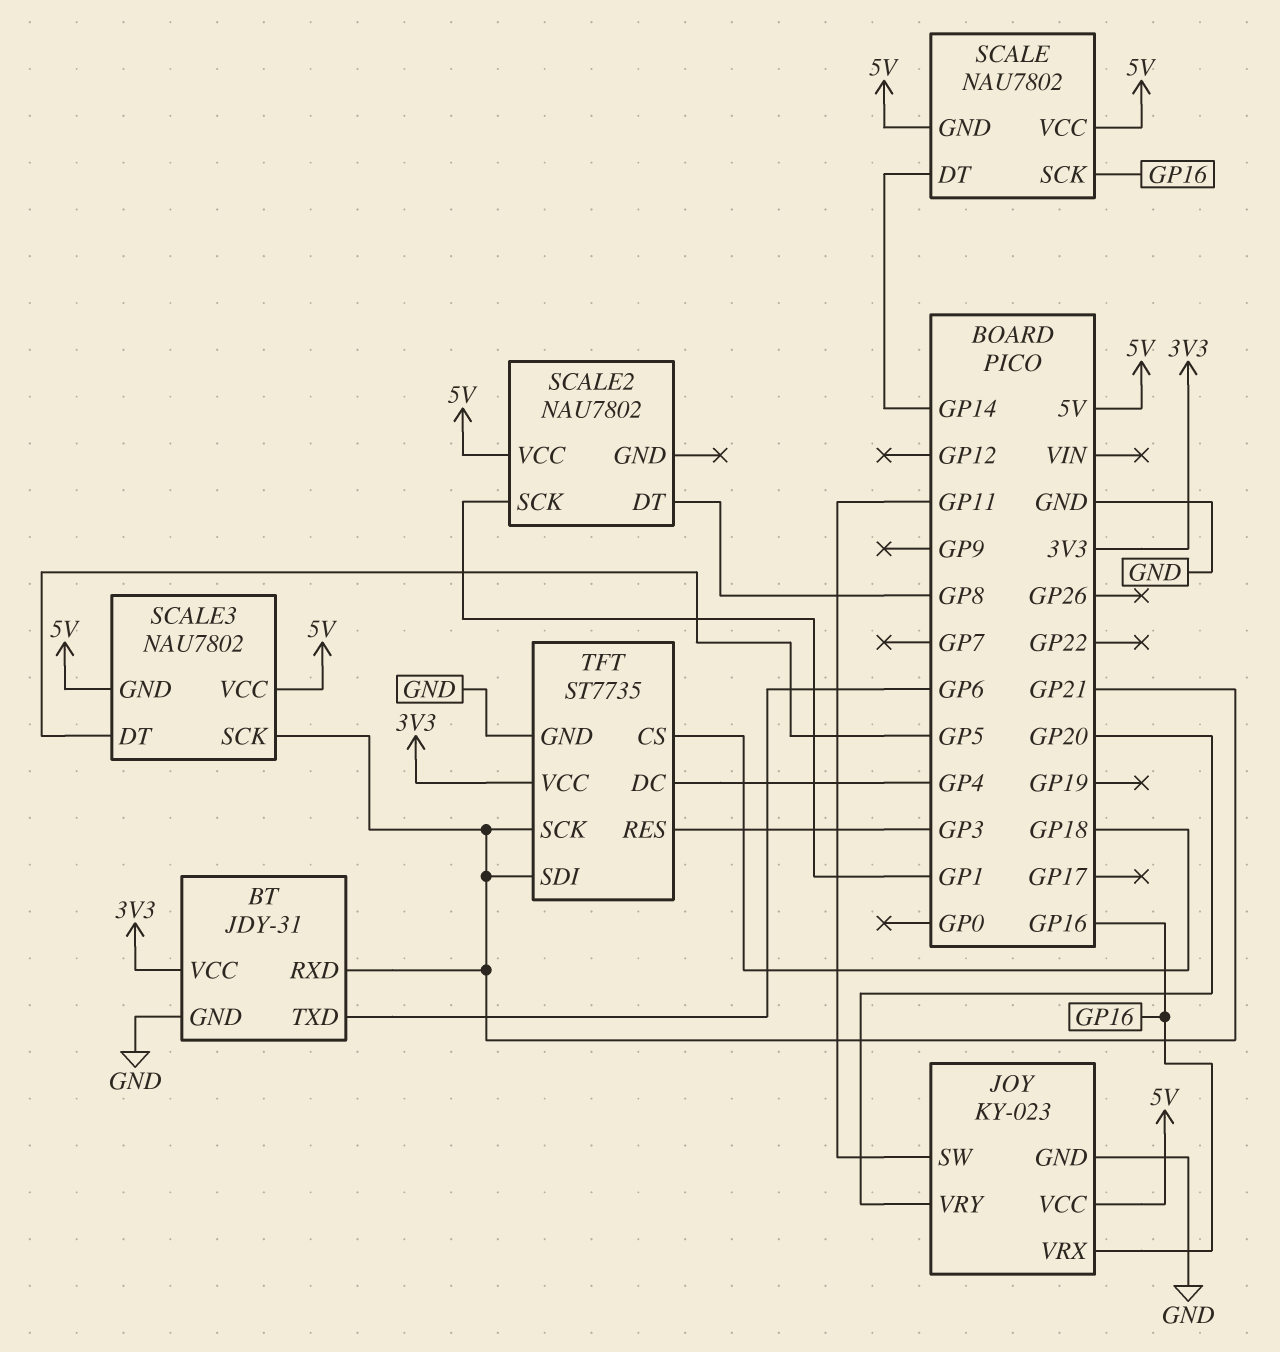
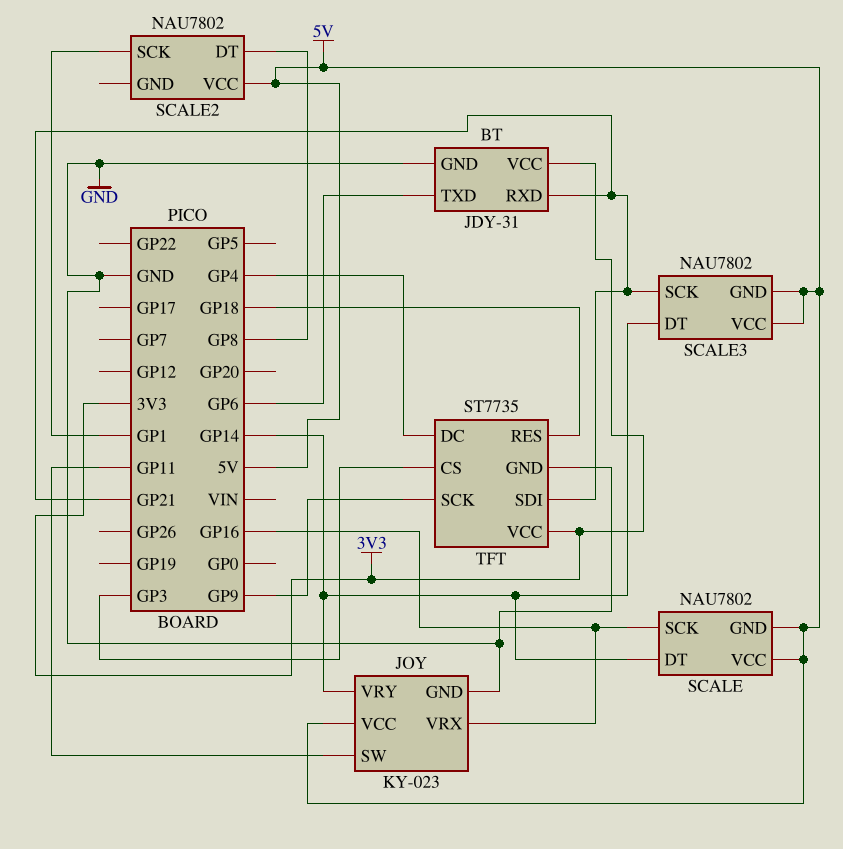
JOY pin VRY: GP20 -> GP14
SCALE3 pin DT: GP5 -> GP14
TFT pin CS: GP18 -> GP3
TFT pin RES: GP3 -> GP18
TFT pin SCK: GP21 -> GP9

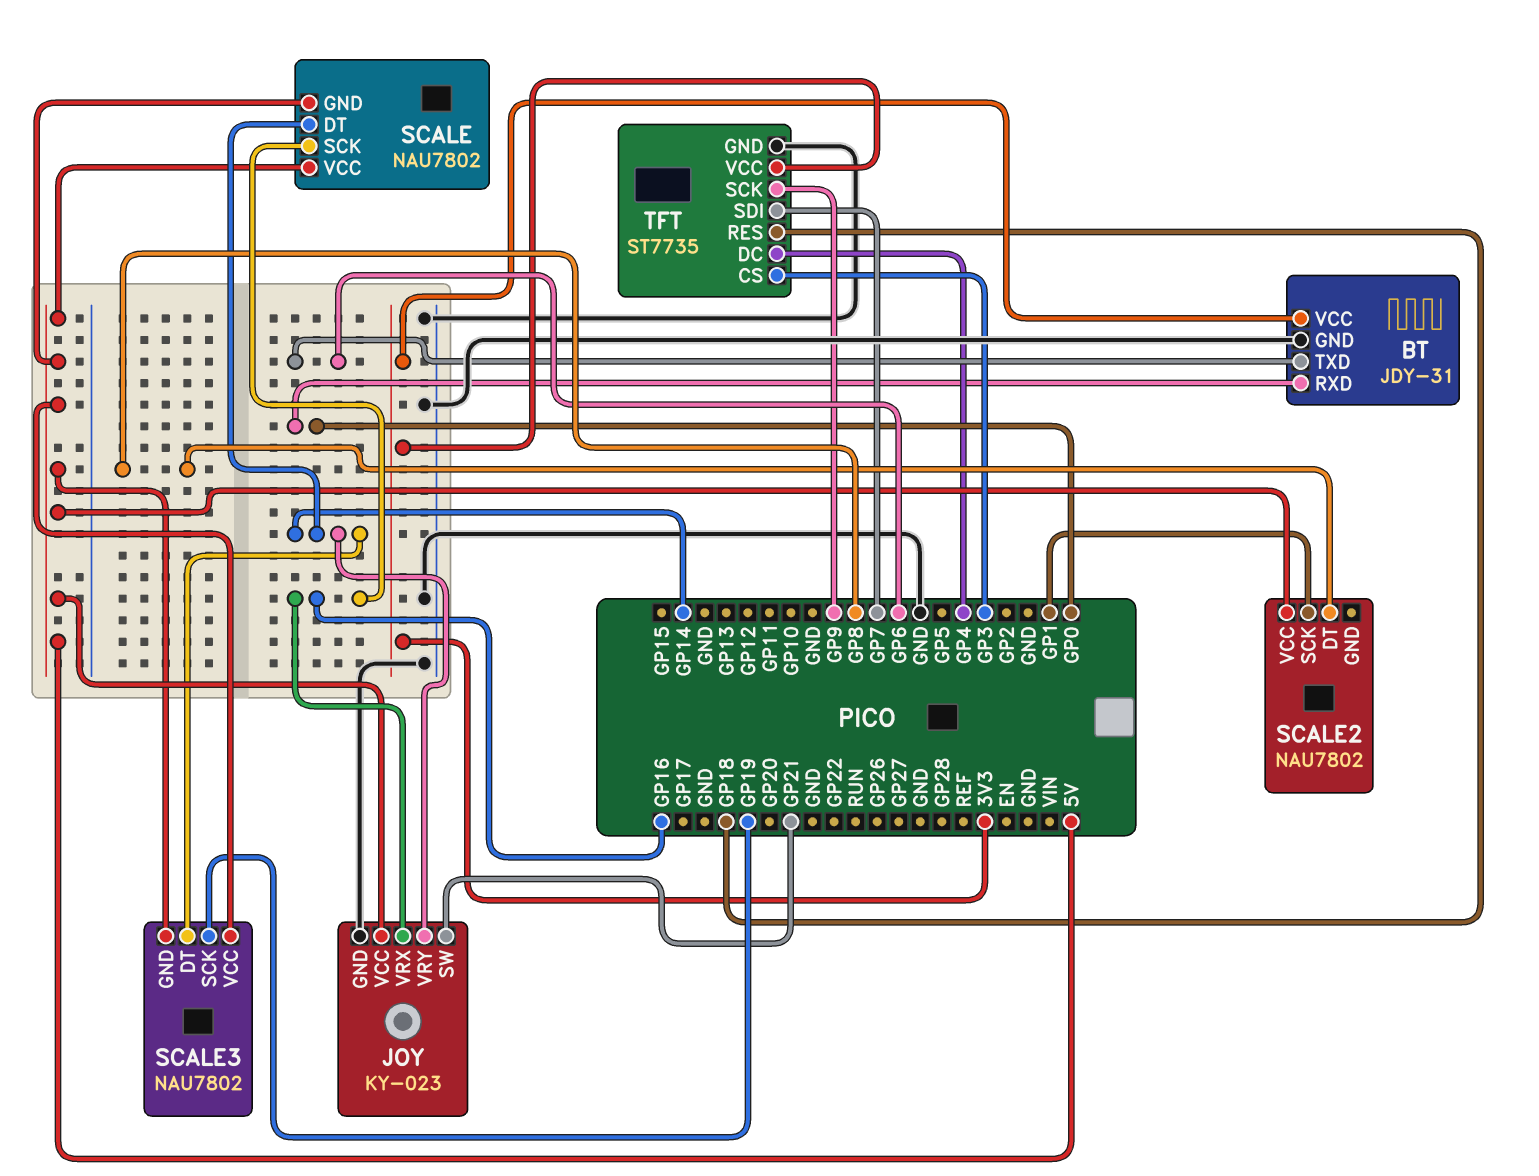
BT pin RXD: GP21 -> GP0
JOY pin SW: GP11 -> GP21
SCALE3 pin SCK: GP21 -> GP19
TFT pin SDI: GP21 -> GP7

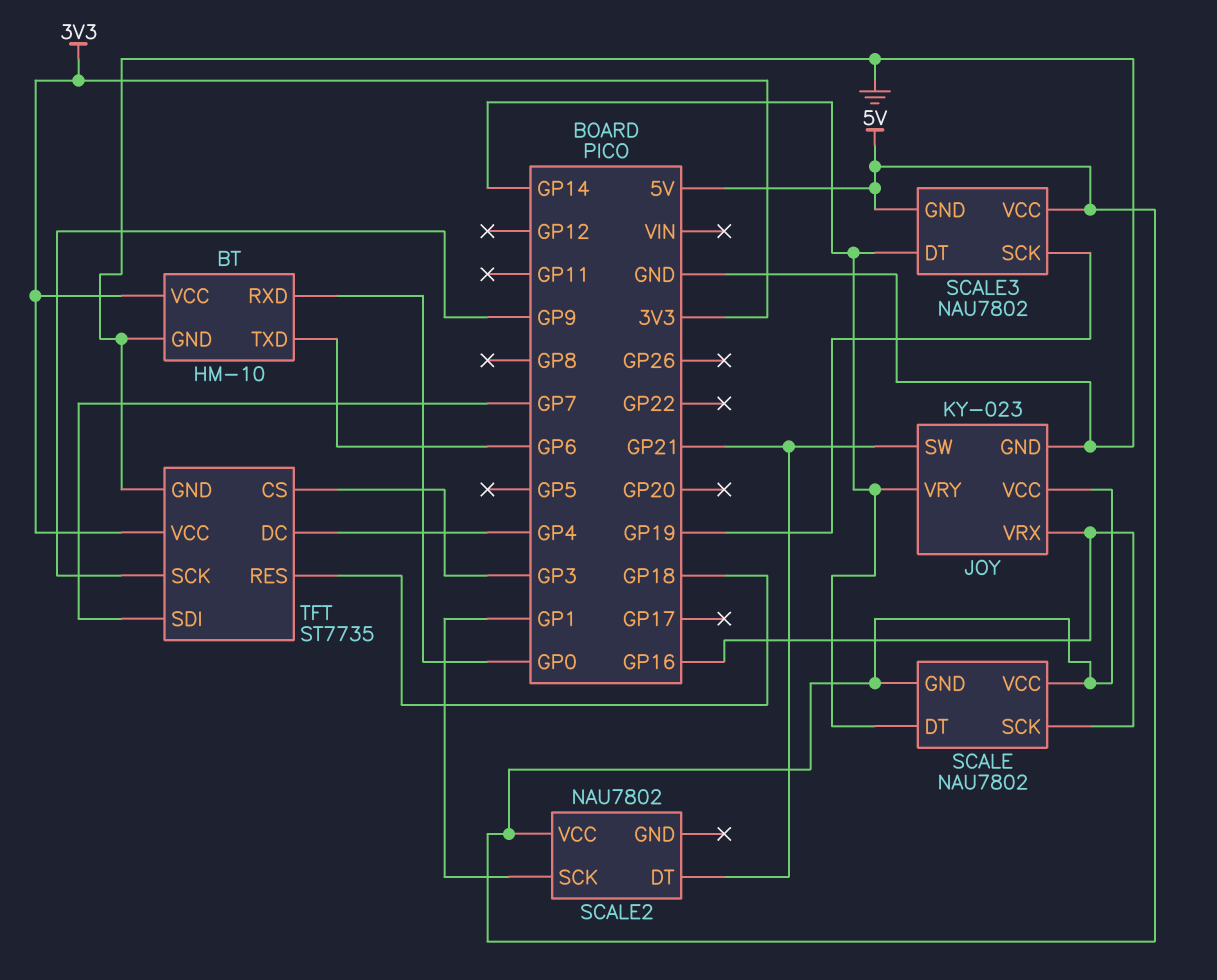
BT: JDY-31 -> HM-10
SCALE2 pin DT: GP8 -> GP21

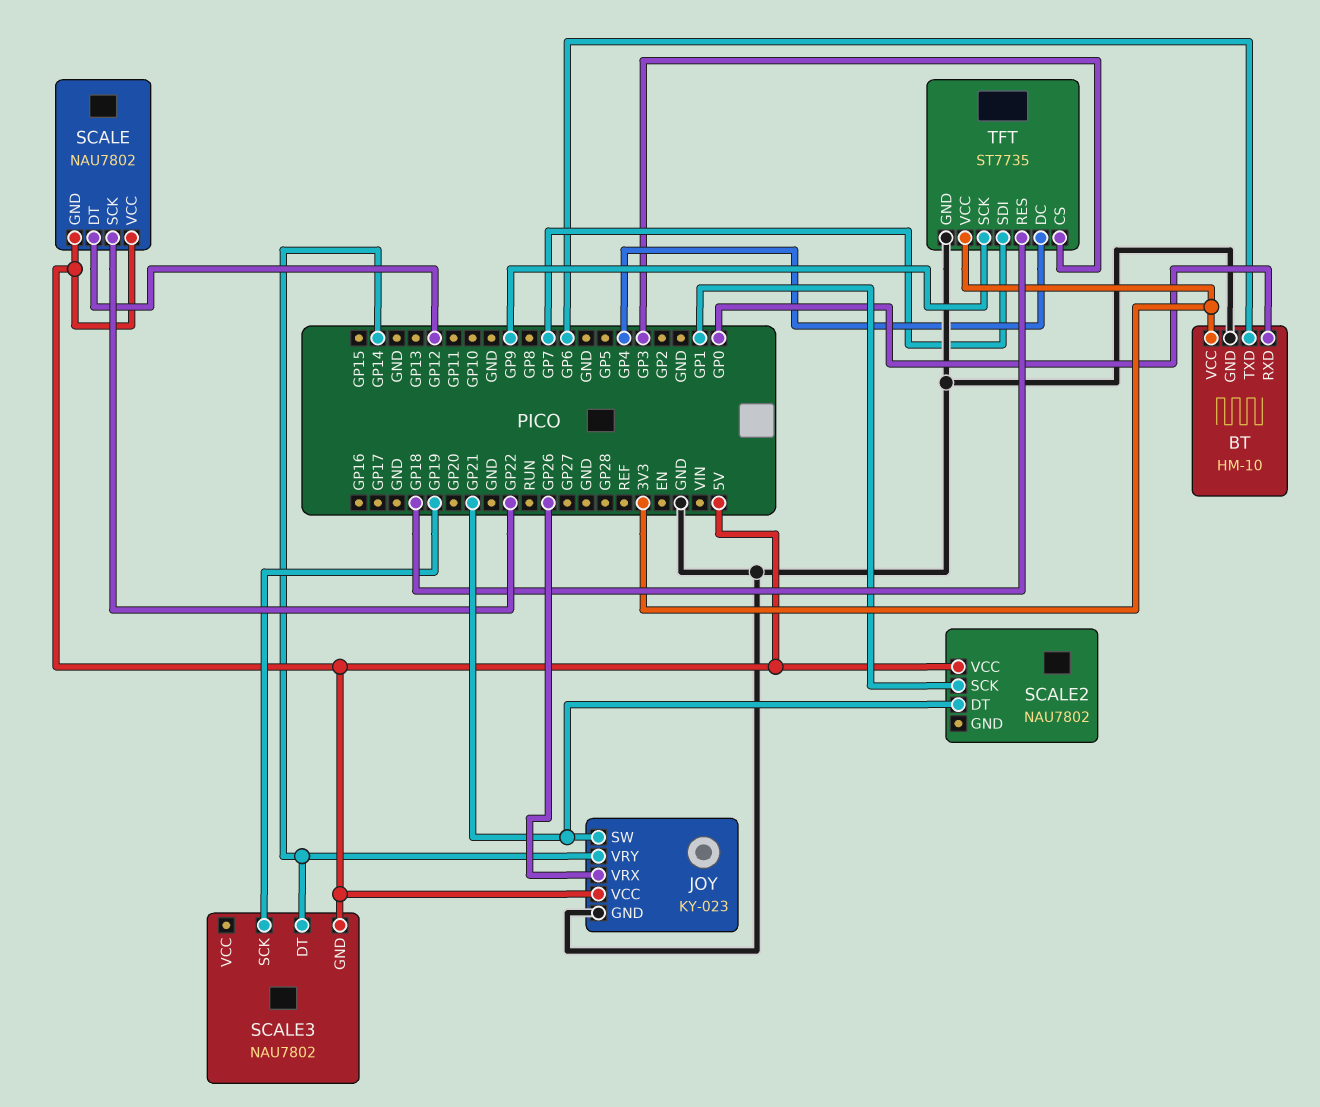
JOY pin VRX: GP16 -> GP26
SCALE pin DT: GP14 -> GP12
SCALE pin SCK: GP16 -> GP22
SCALE3 pin VCC: 5V -> none

